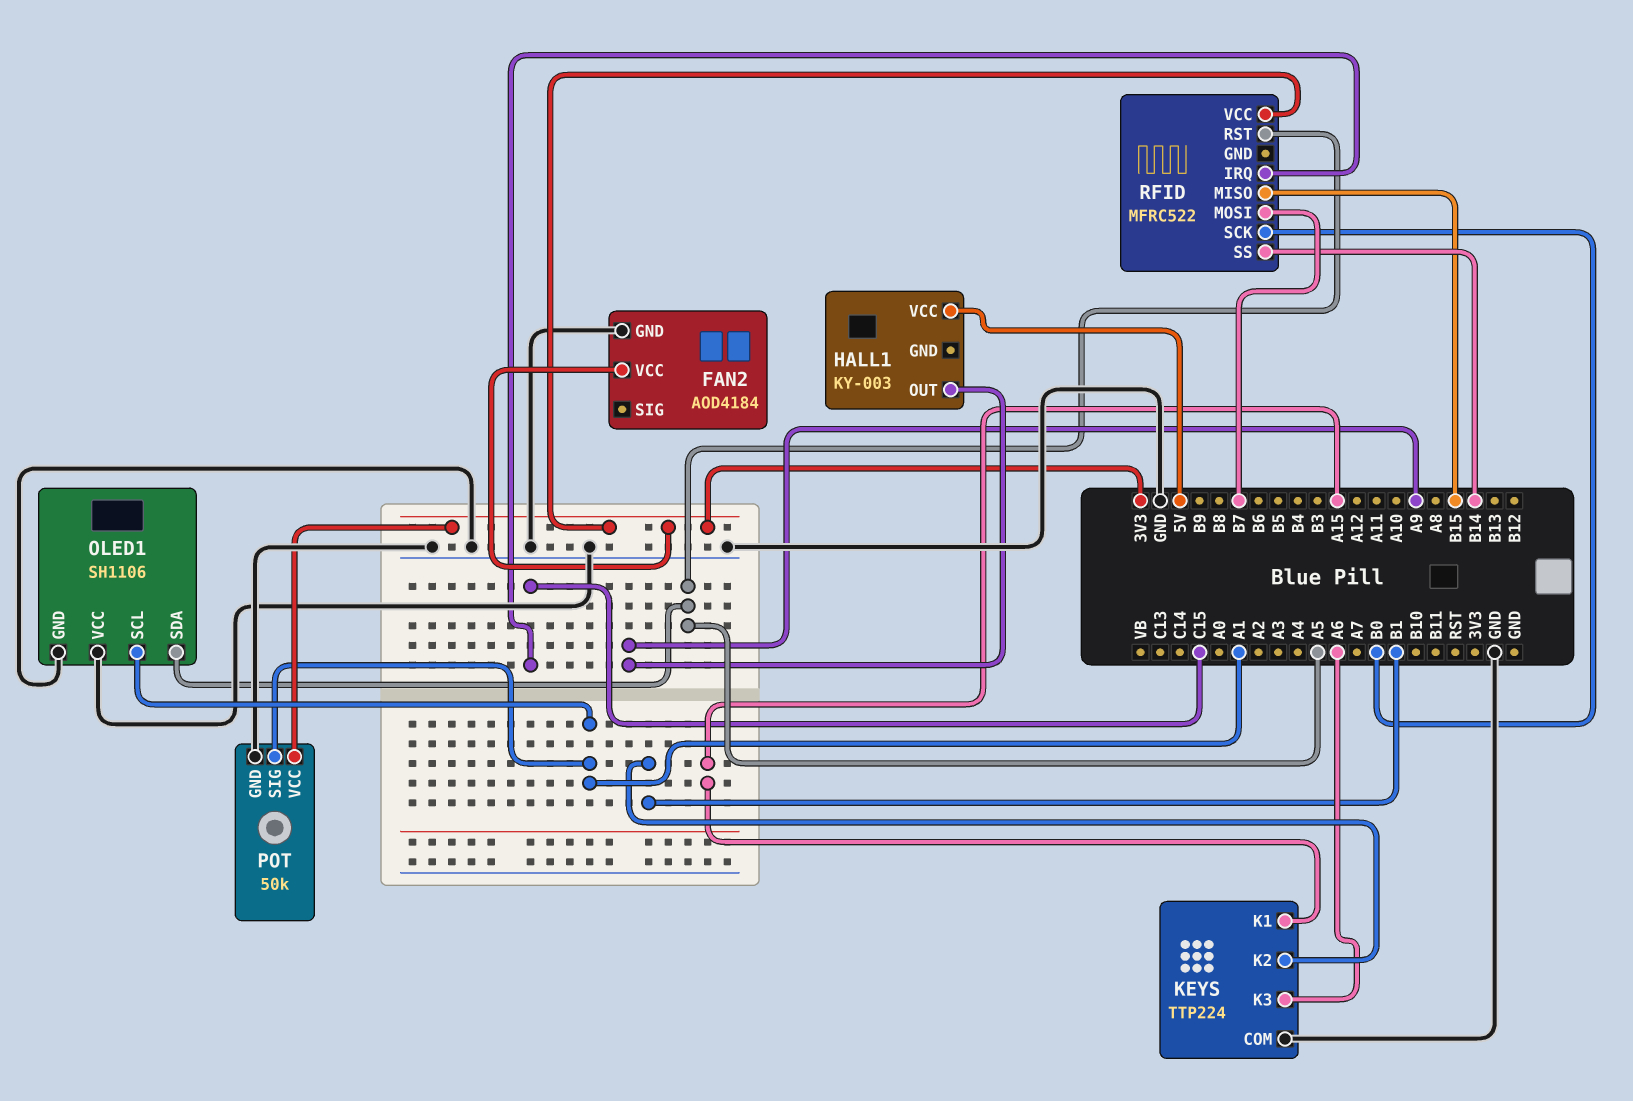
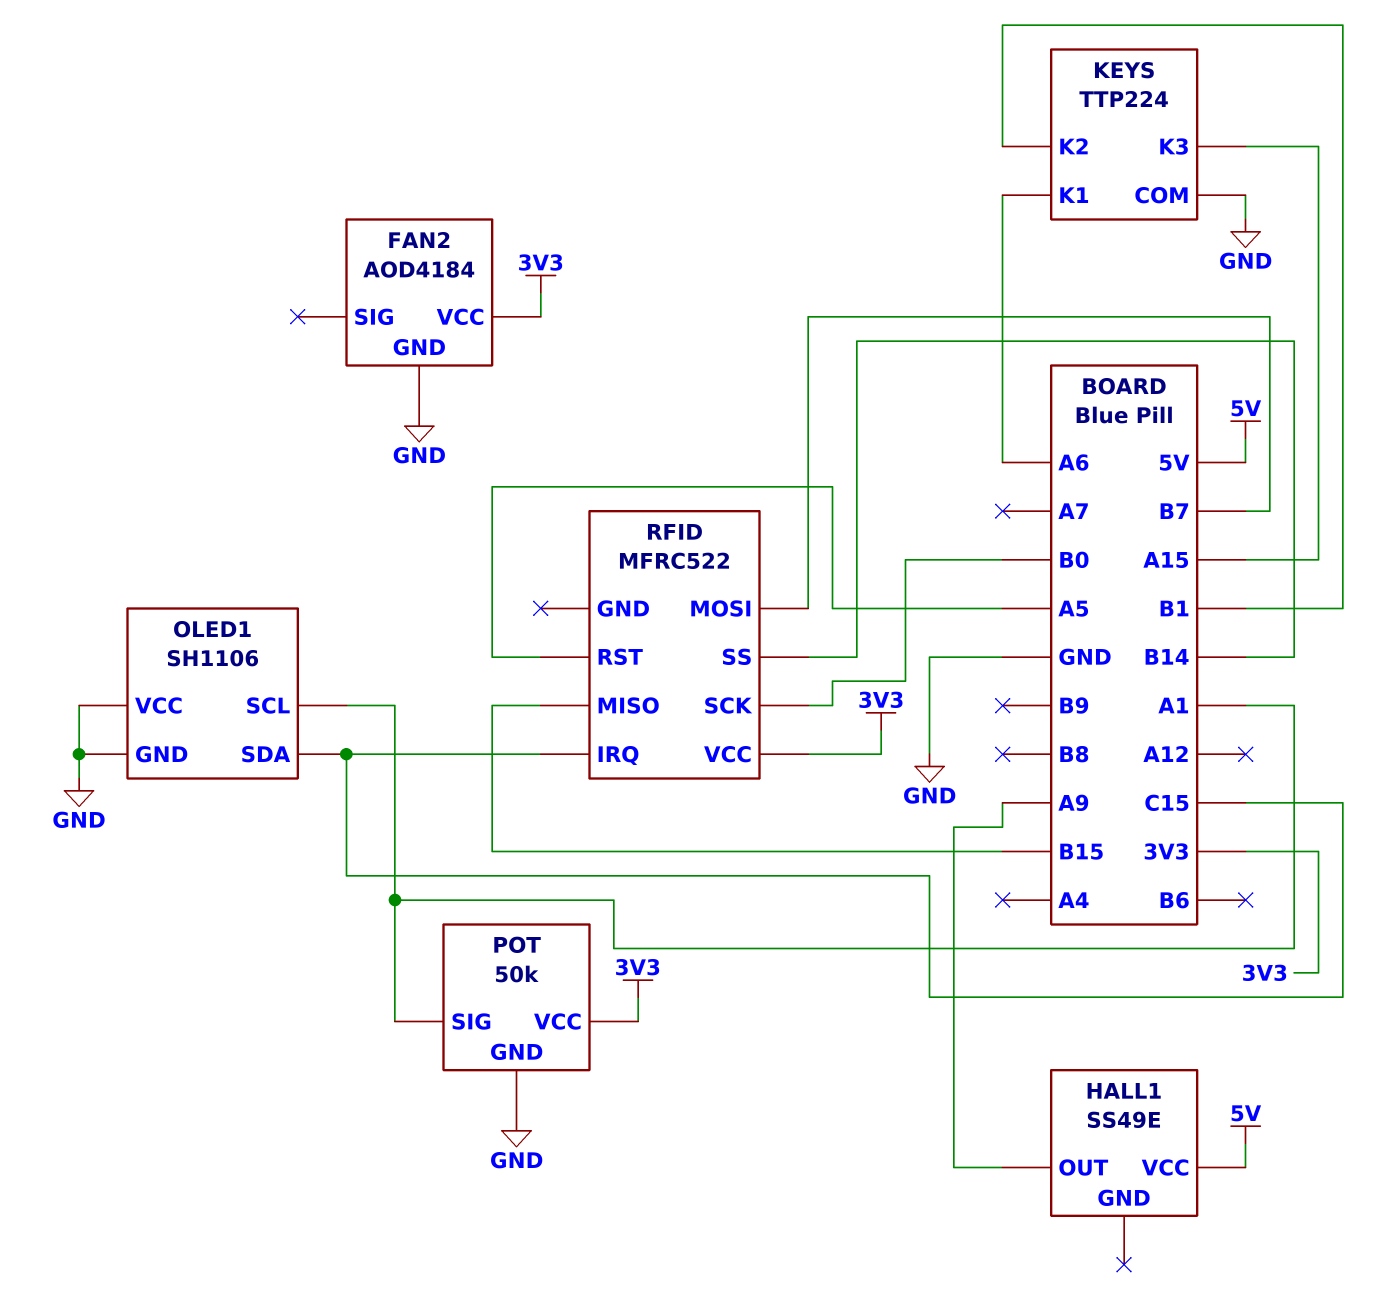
HALL1: KY-003 -> SS49E
KEYS pin K1: A15 -> A6
KEYS pin K3: A6 -> A15
OLED1 pin SDA: A5 -> C15

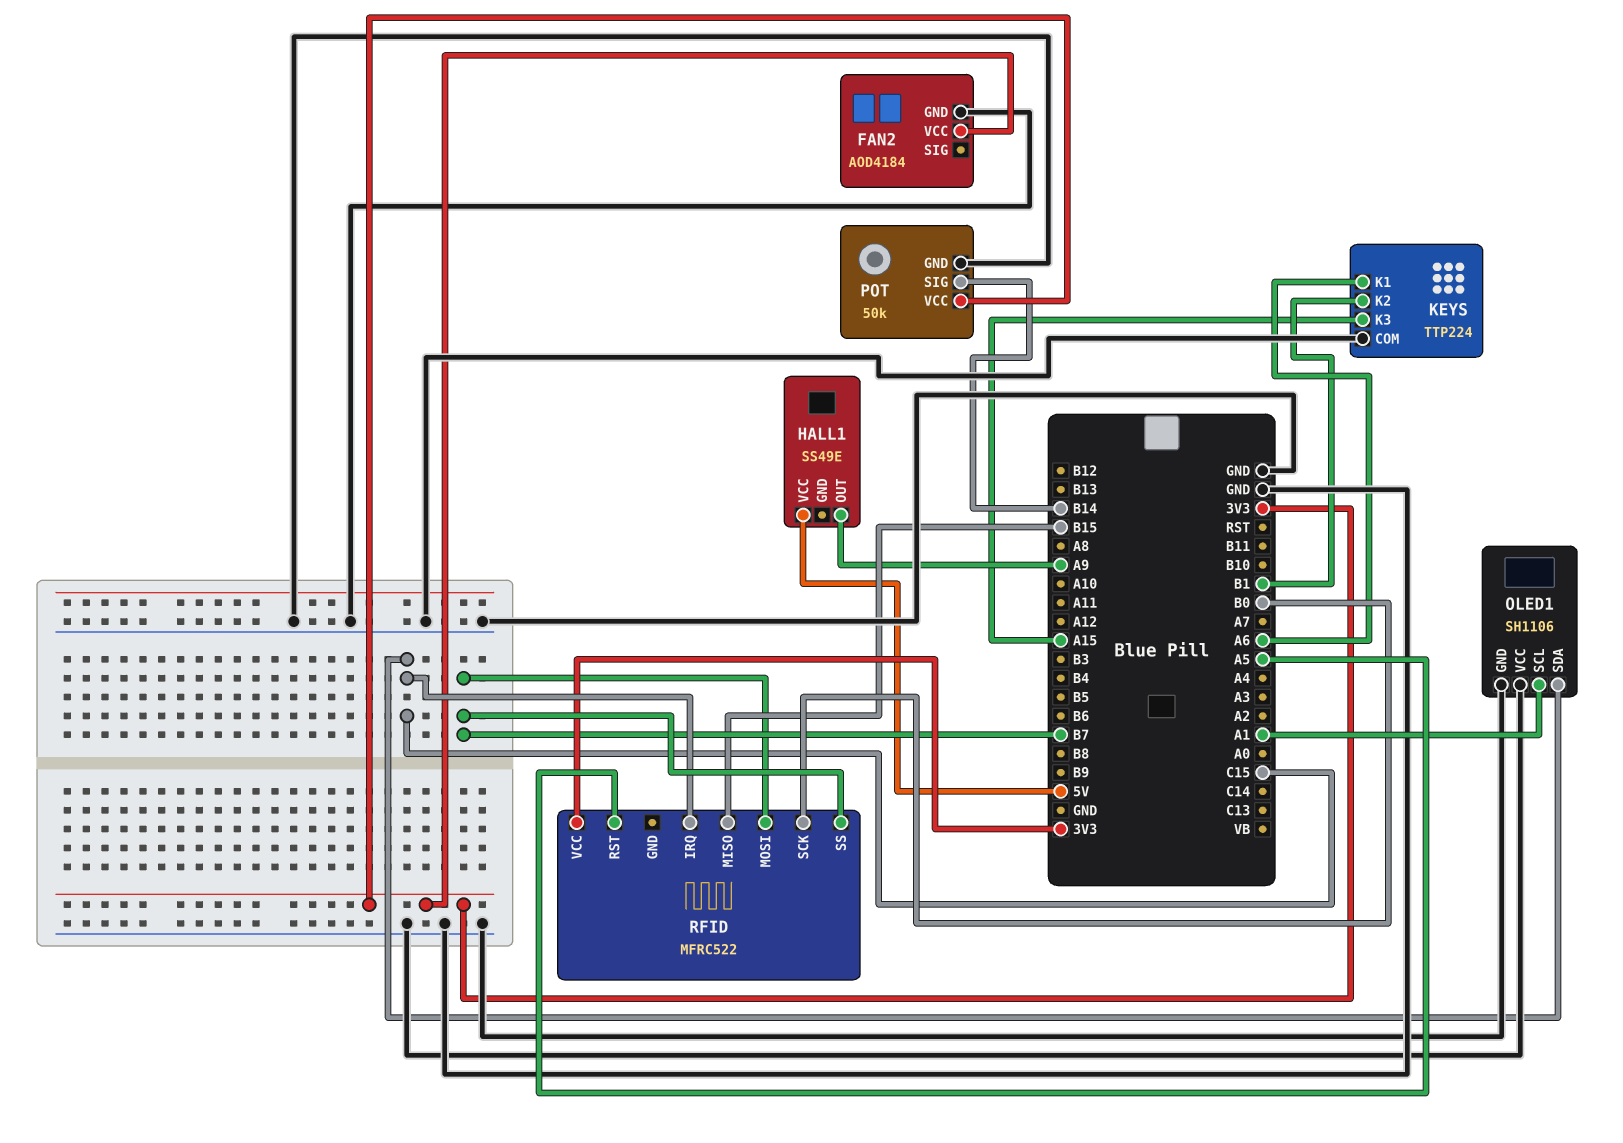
POT pin SIG: A1 -> B14
RFID pin SS: B14 -> B7

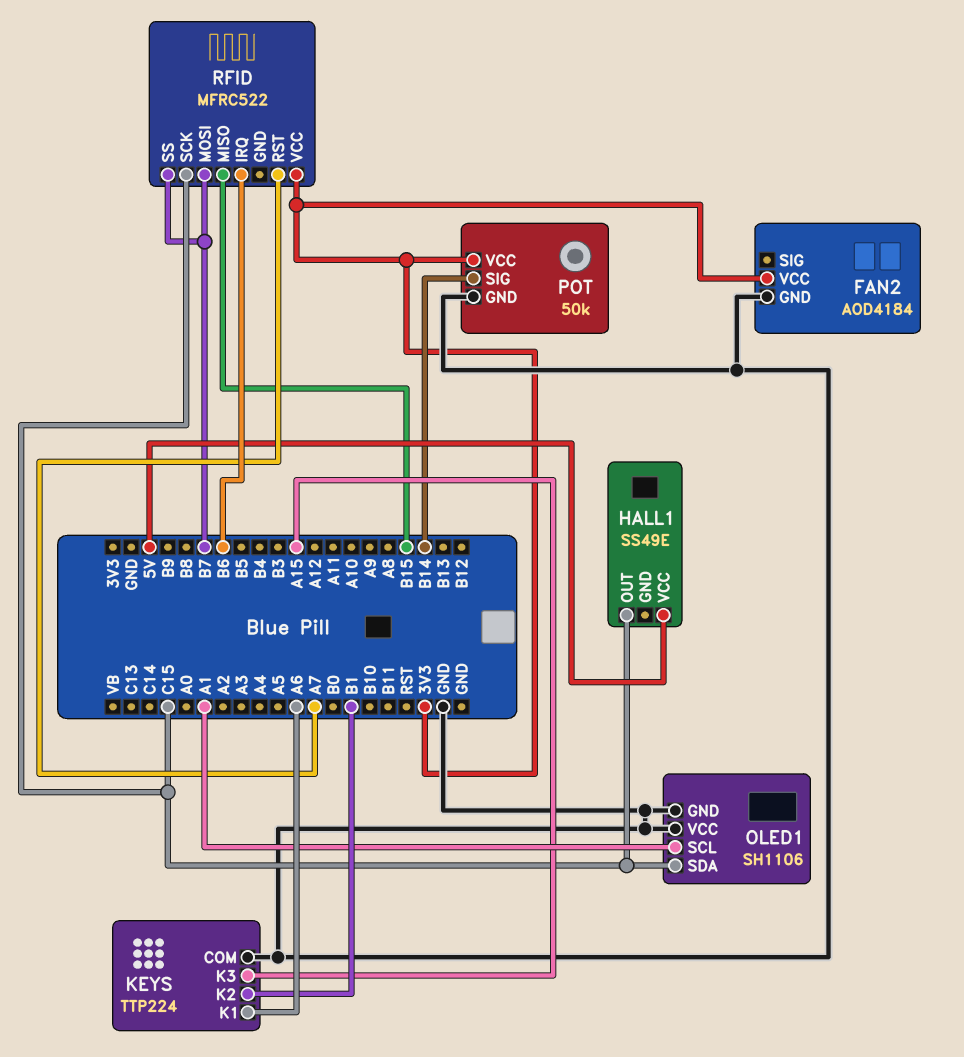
HALL1 pin OUT: A9 -> C15
RFID pin IRQ: C15 -> B6
RFID pin RST: A5 -> A7
RFID pin SCK: B0 -> C15

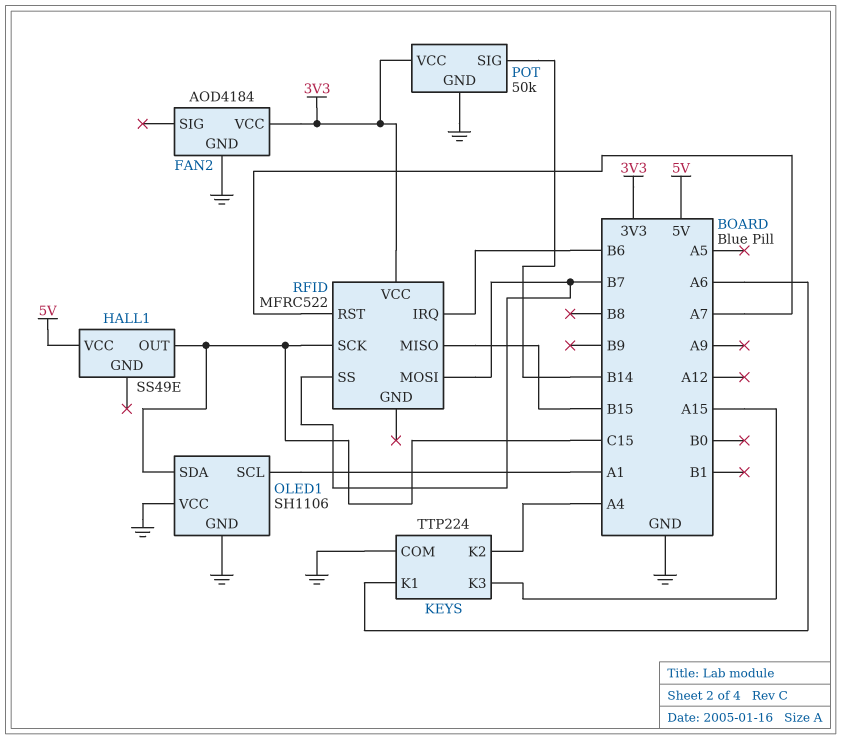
KEYS pin K2: B1 -> A4

